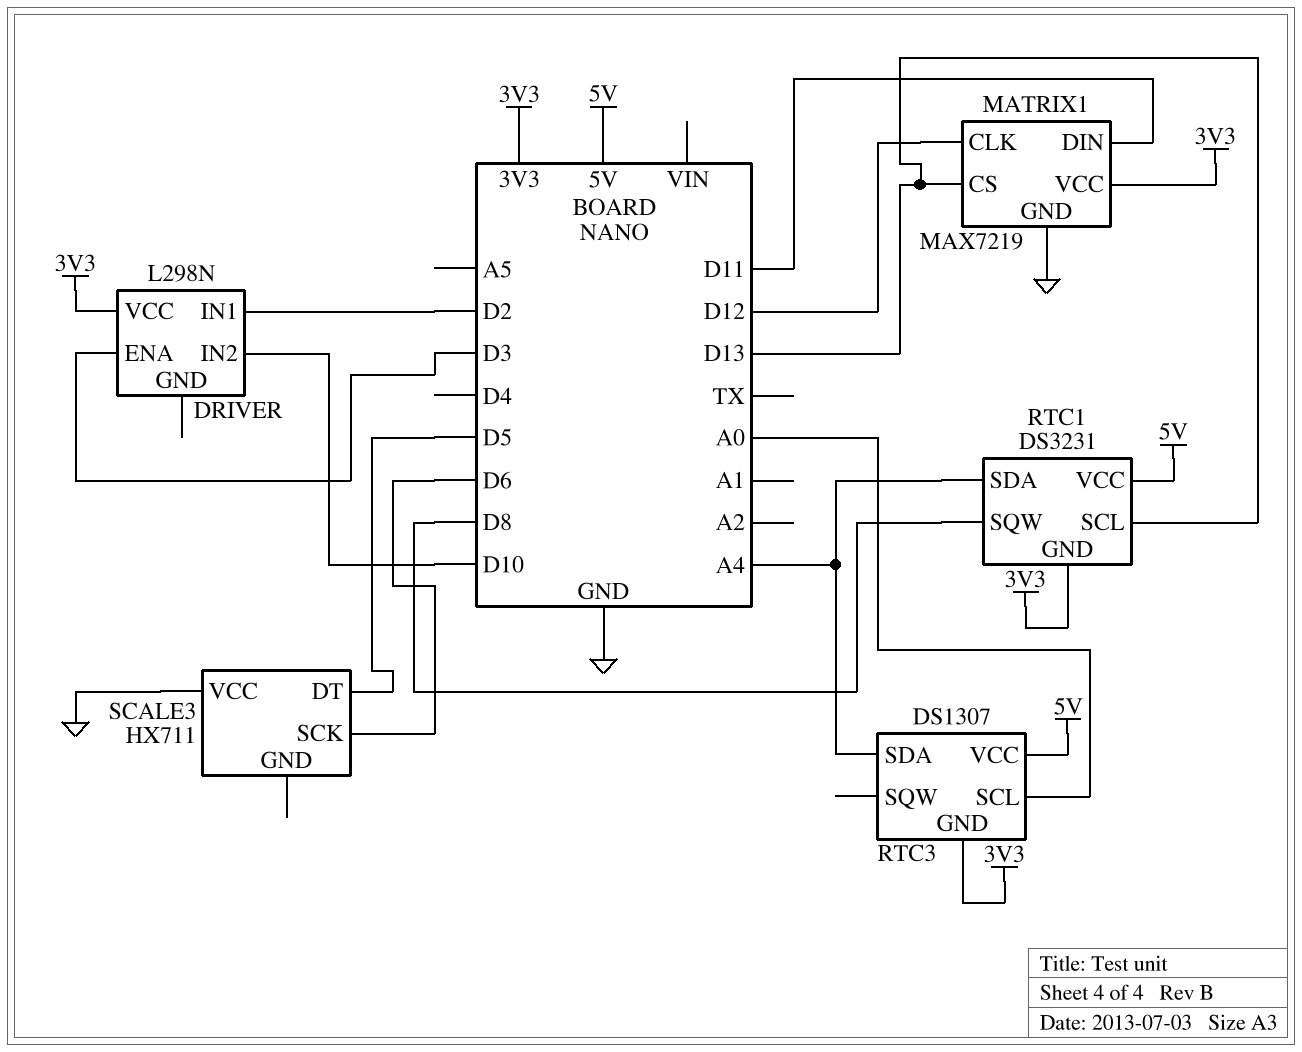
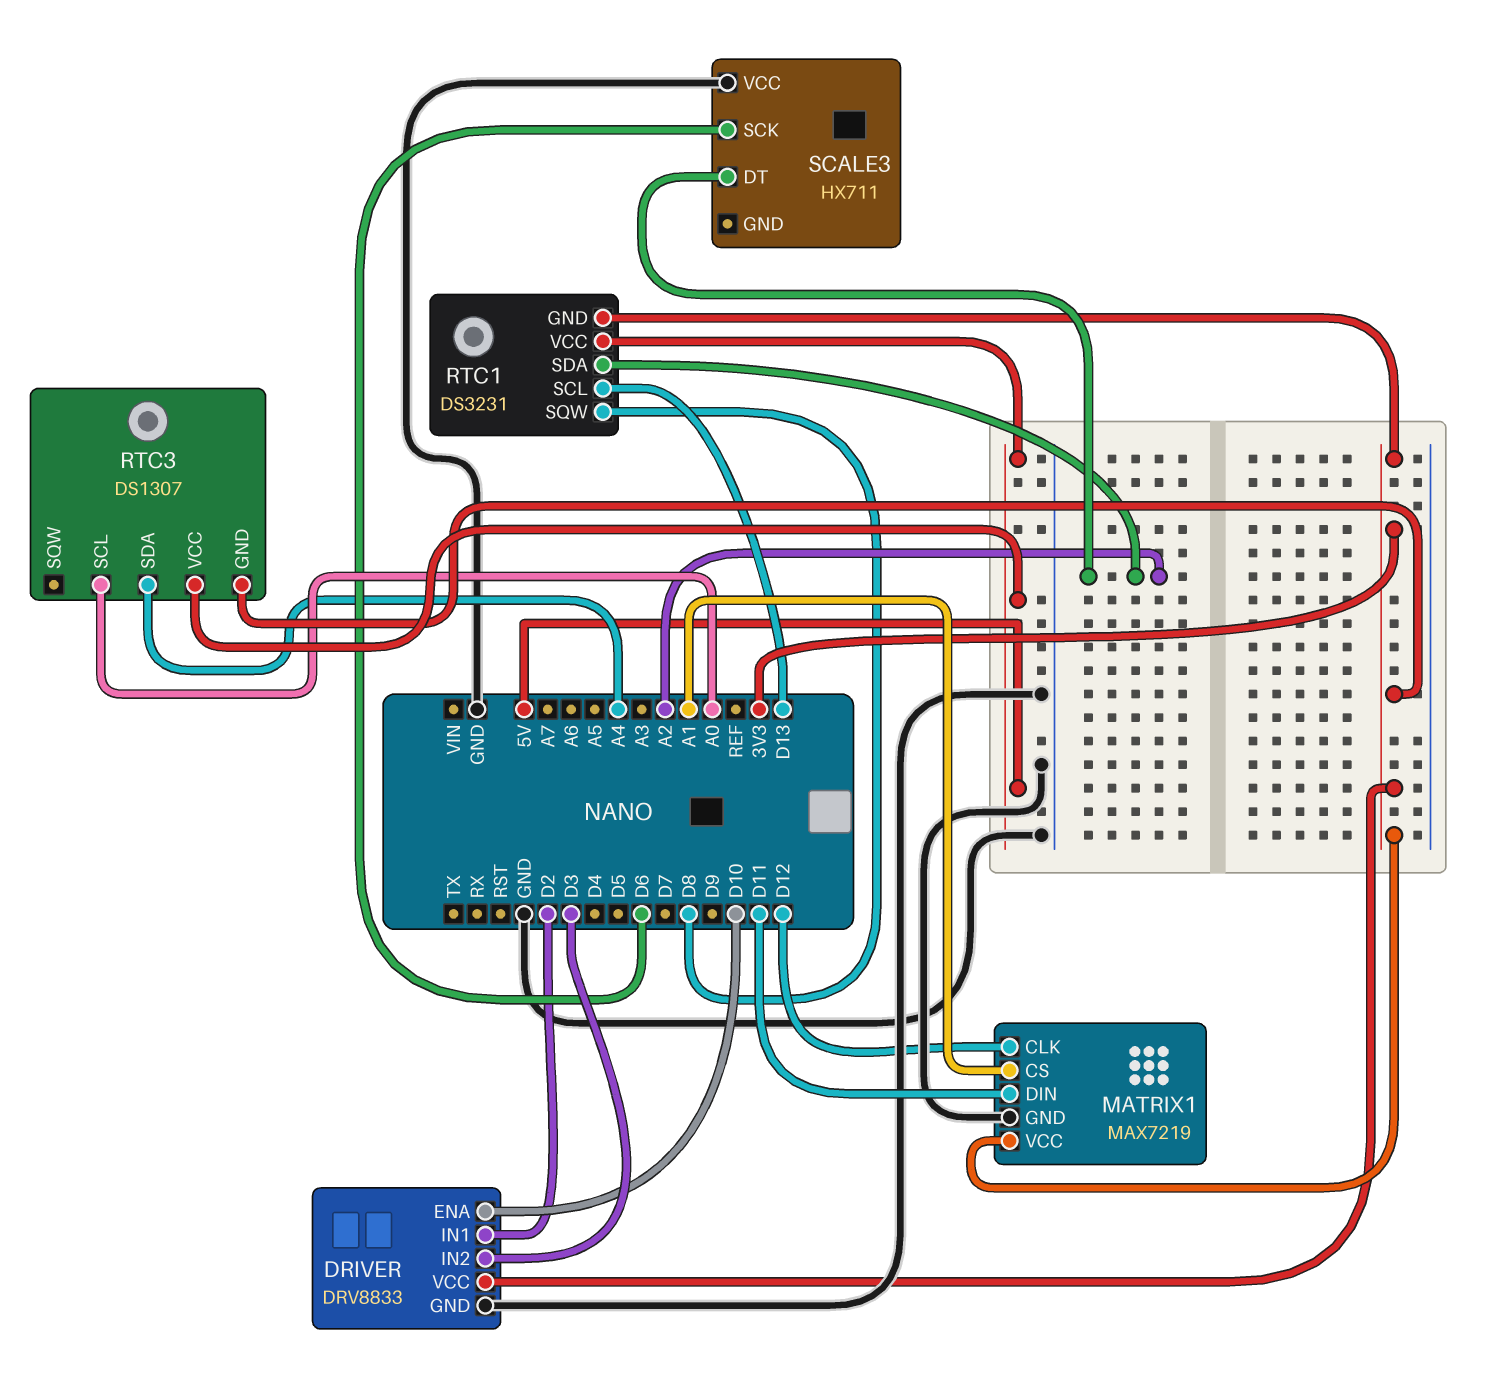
DRIVER: L298N -> DRV8833
DRIVER pin ENA: D3 -> D10
DRIVER pin GND: none -> GND
DRIVER pin IN2: D10 -> D3
MATRIX1 pin CS: D13 -> A1
RTC1 pin SDA: A4 -> A2
SCALE3 pin DT: D5 -> A2

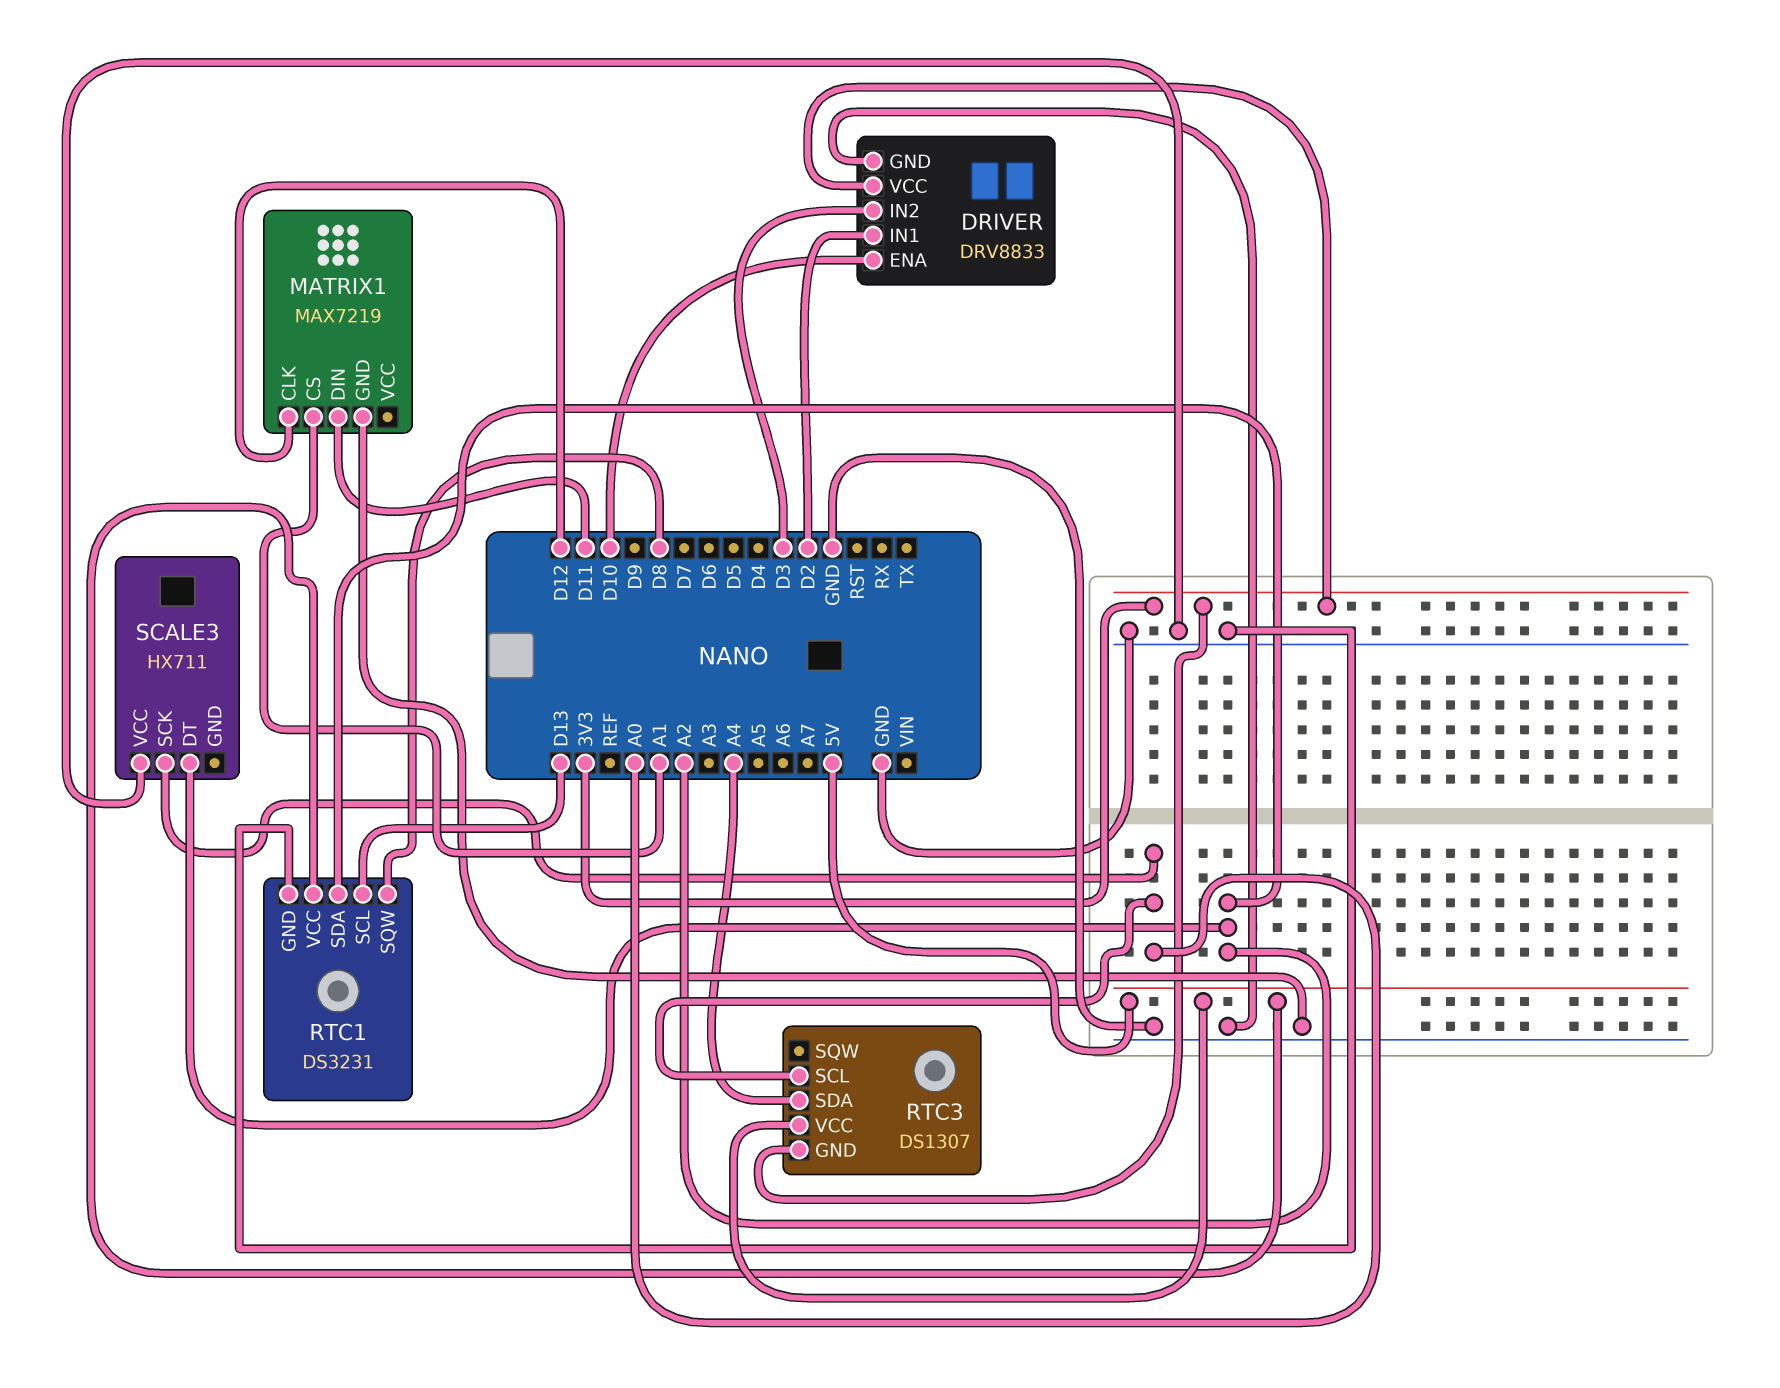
MATRIX1 pin VCC: 3V3 -> none
RTC1 pin GND: 3V3 -> GND
SCALE3 pin SCK: D6 -> A0

